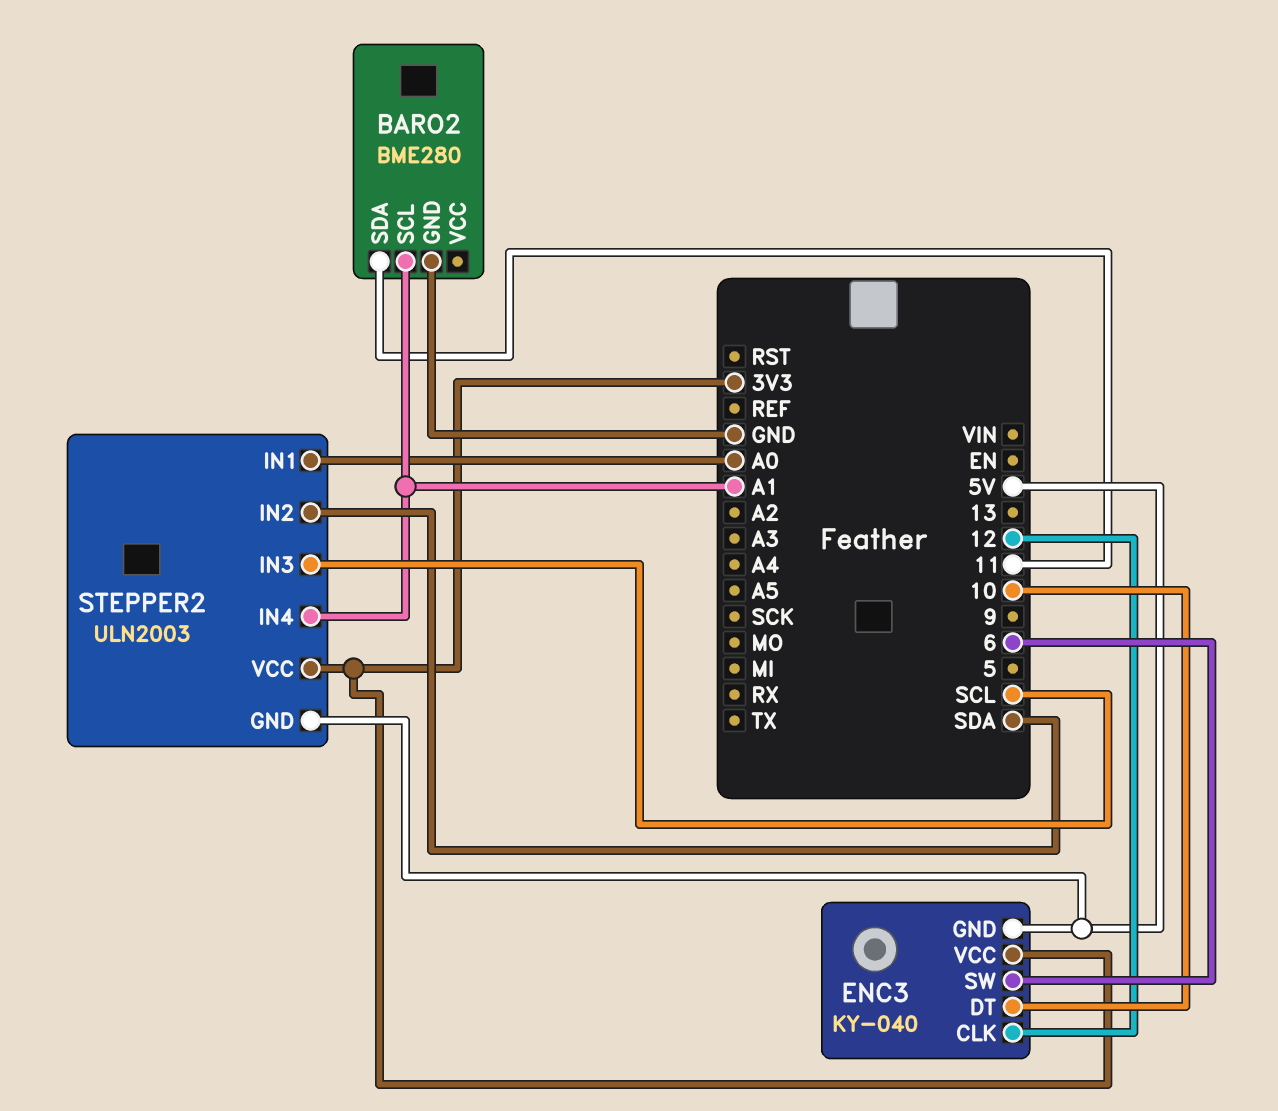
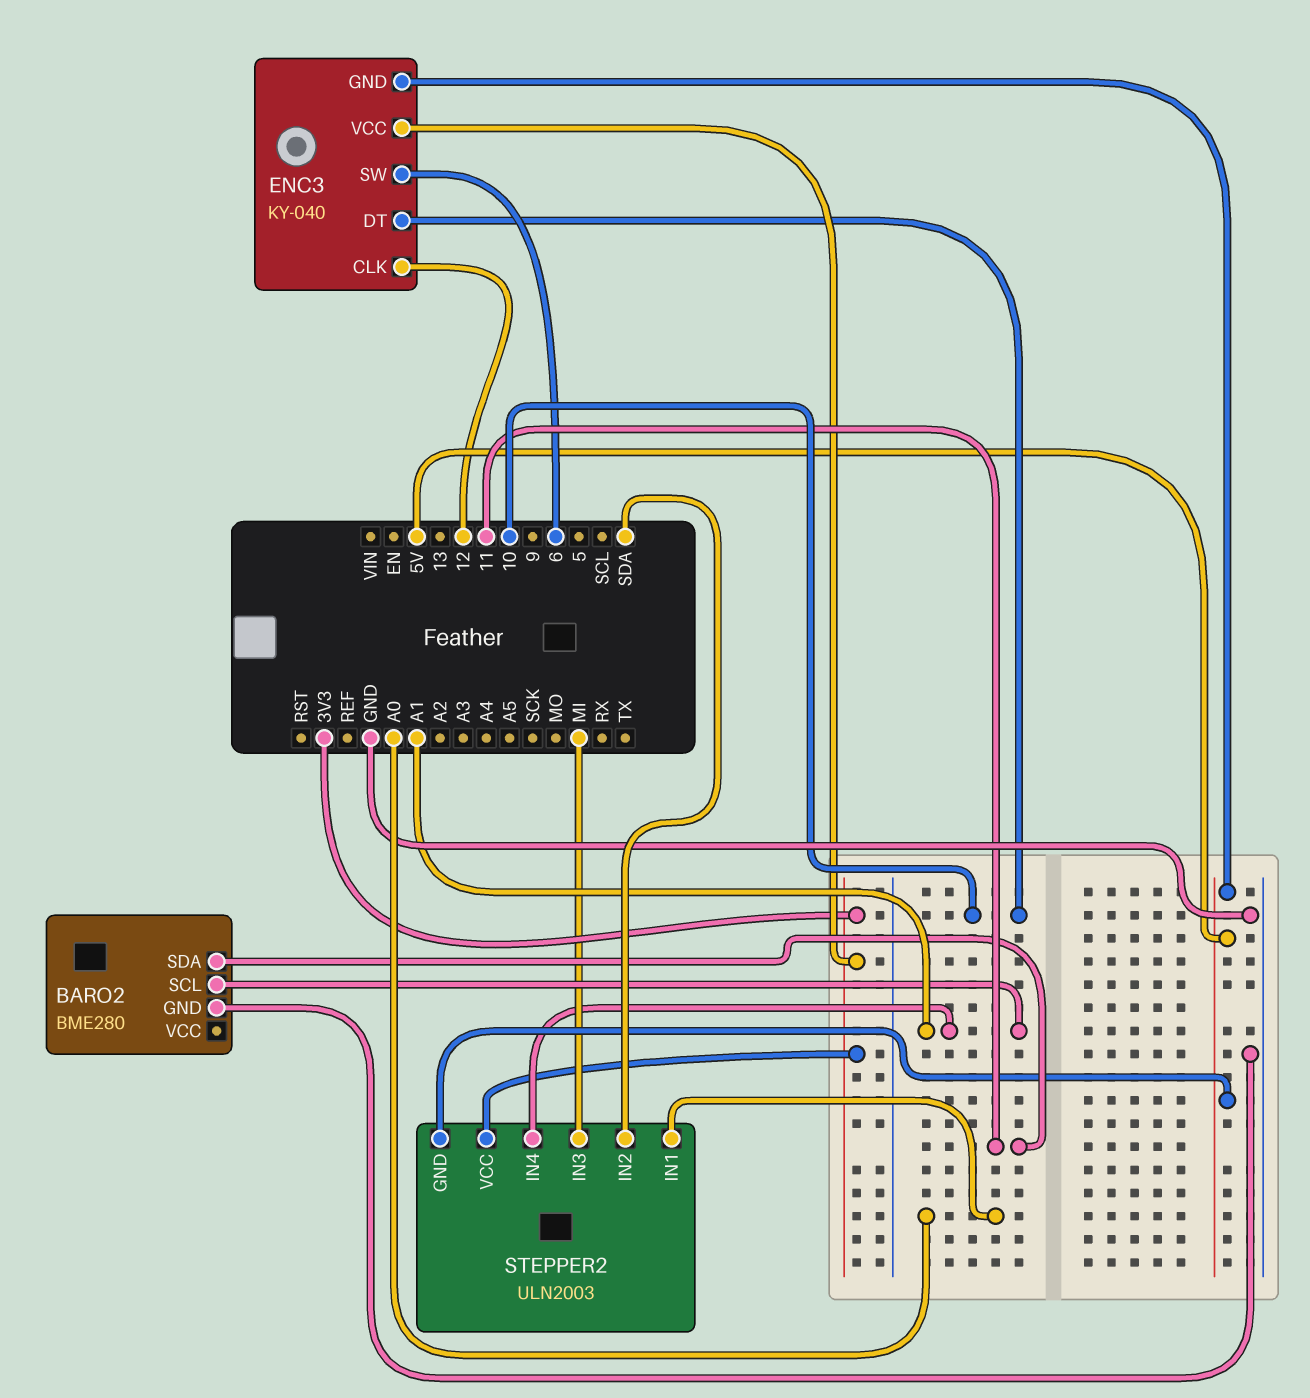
STEPPER2 pin IN3: SCL -> MI

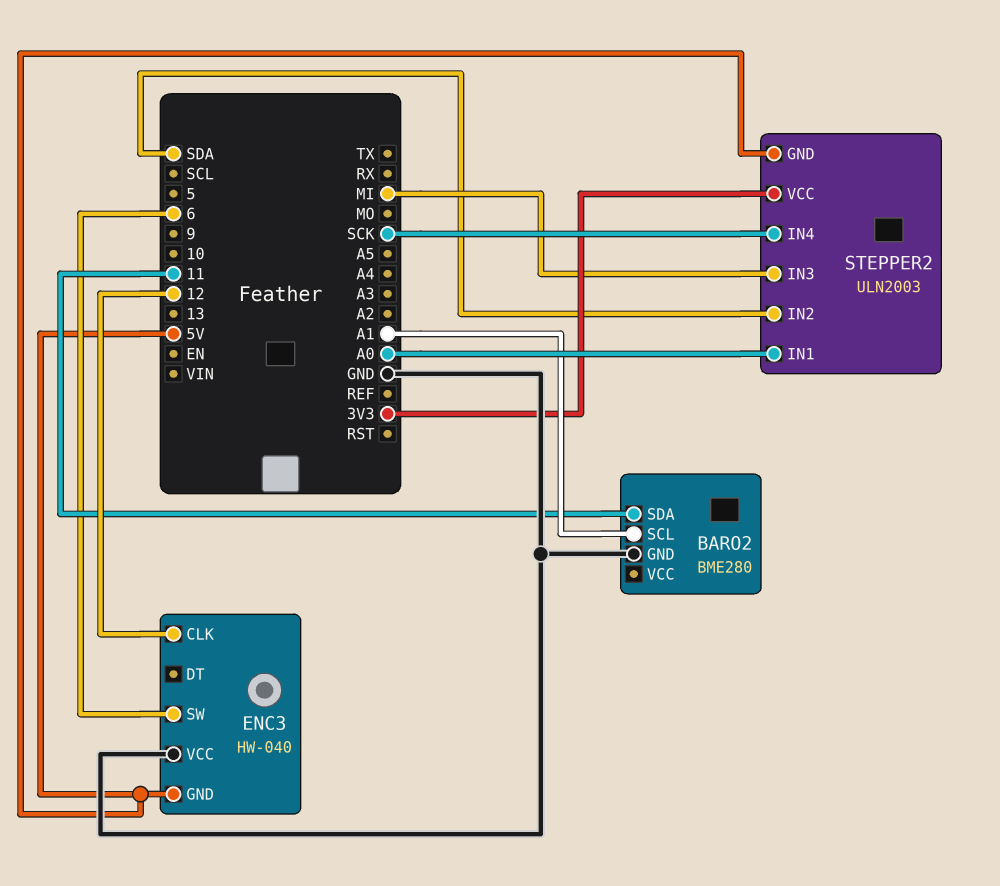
ENC3: KY-040 -> HW-040
ENC3 pin DT: 10 -> none
ENC3 pin VCC: 3V3 -> GND
STEPPER2 pin IN4: A1 -> SCK

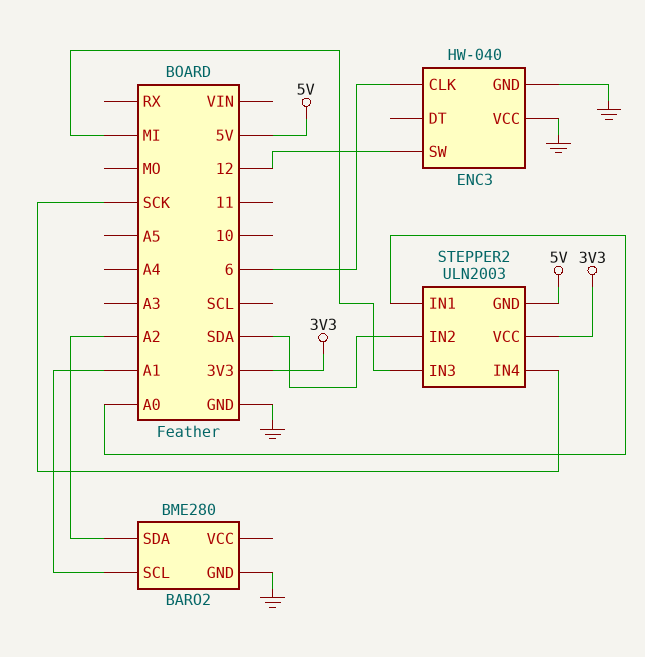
BARO2 pin SDA: 11 -> A2
ENC3 pin CLK: 12 -> 6
ENC3 pin GND: 5V -> GND
ENC3 pin SW: 6 -> 12

